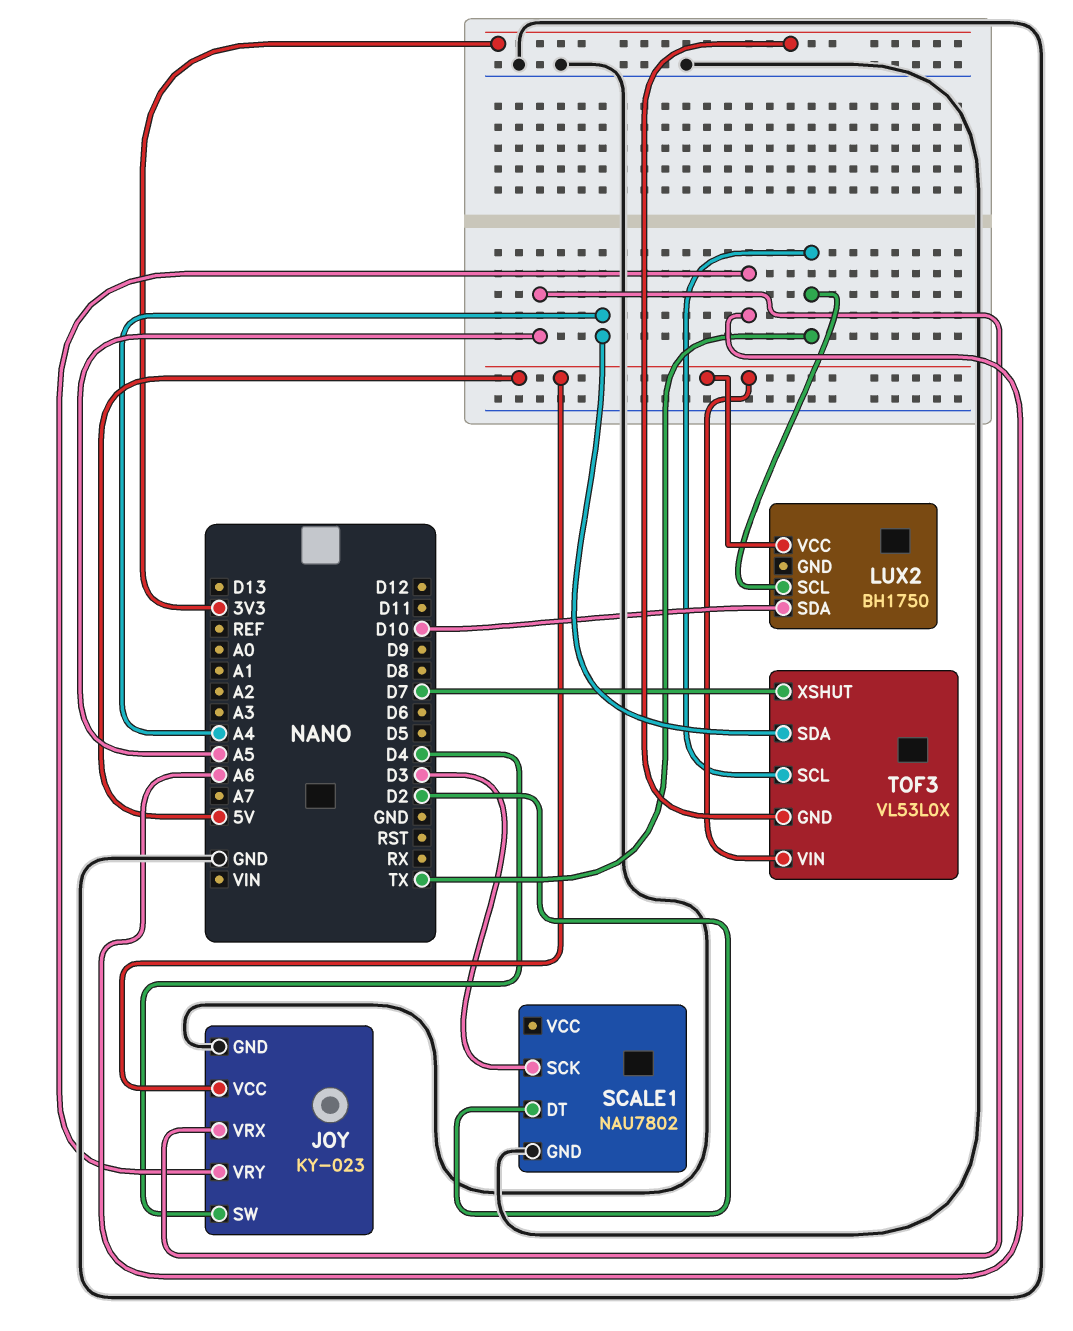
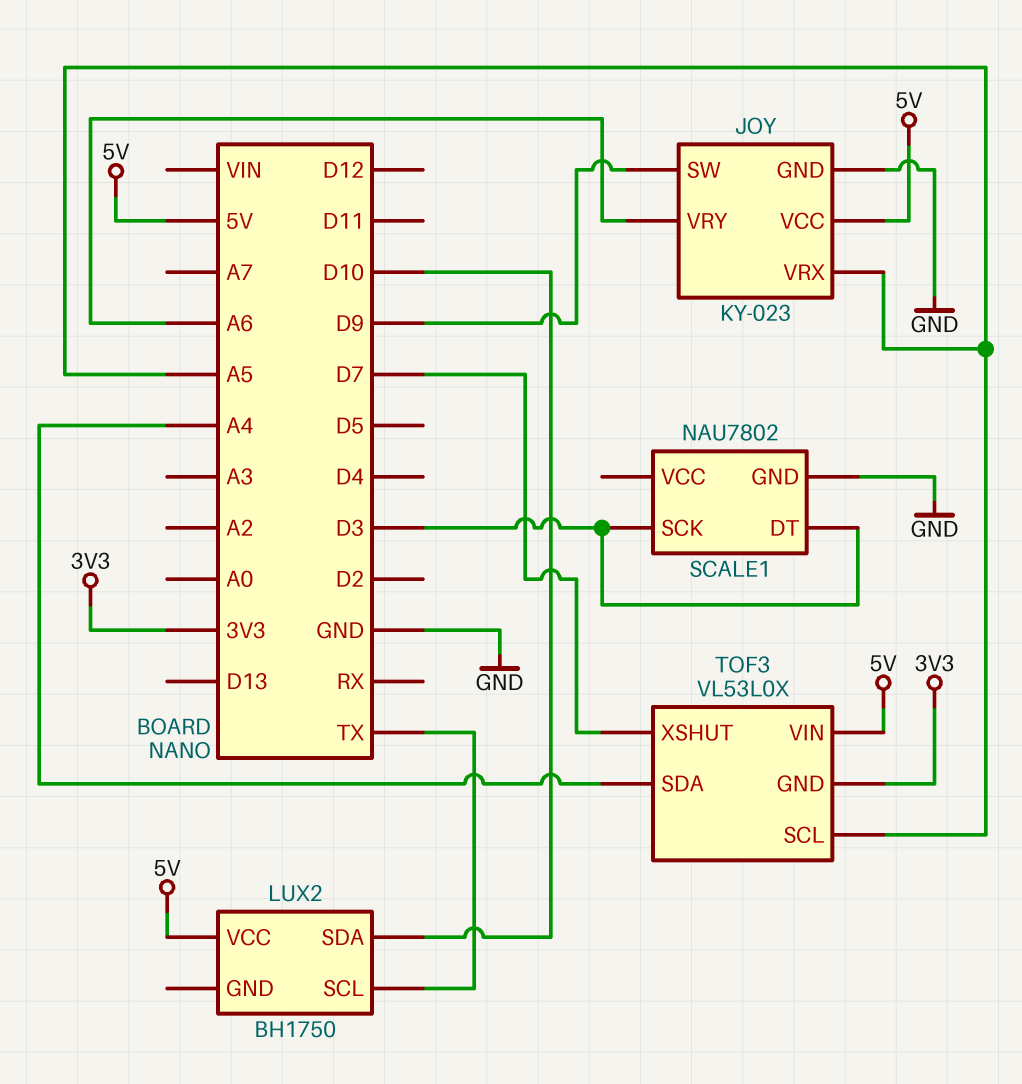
JOY pin SW: D4 -> D9
SCALE1 pin DT: D2 -> D3
TOF3 pin SCL: TX -> A5

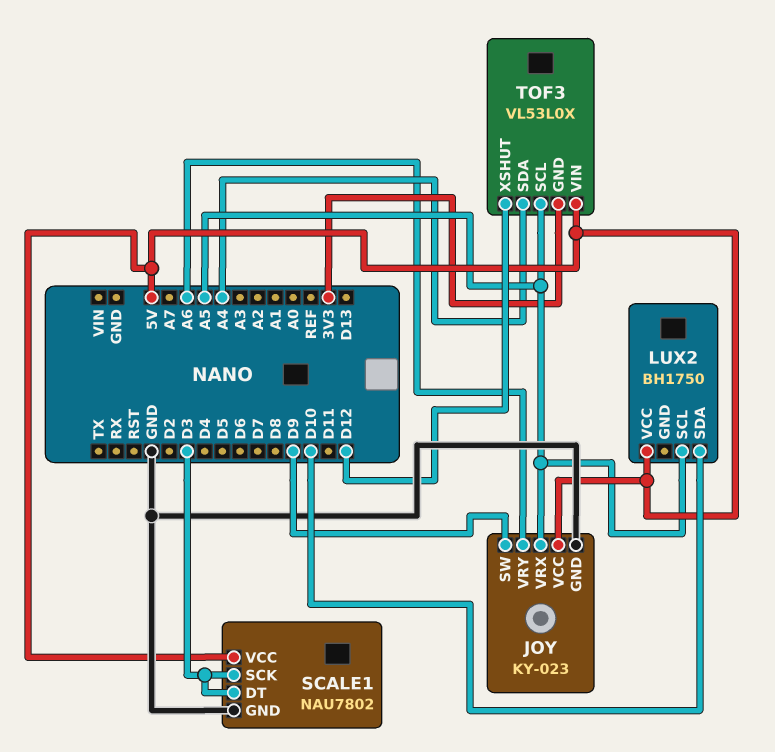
LUX2 pin SCL: TX -> A5
SCALE1 pin VCC: none -> 5V
TOF3 pin XSHUT: D7 -> D12

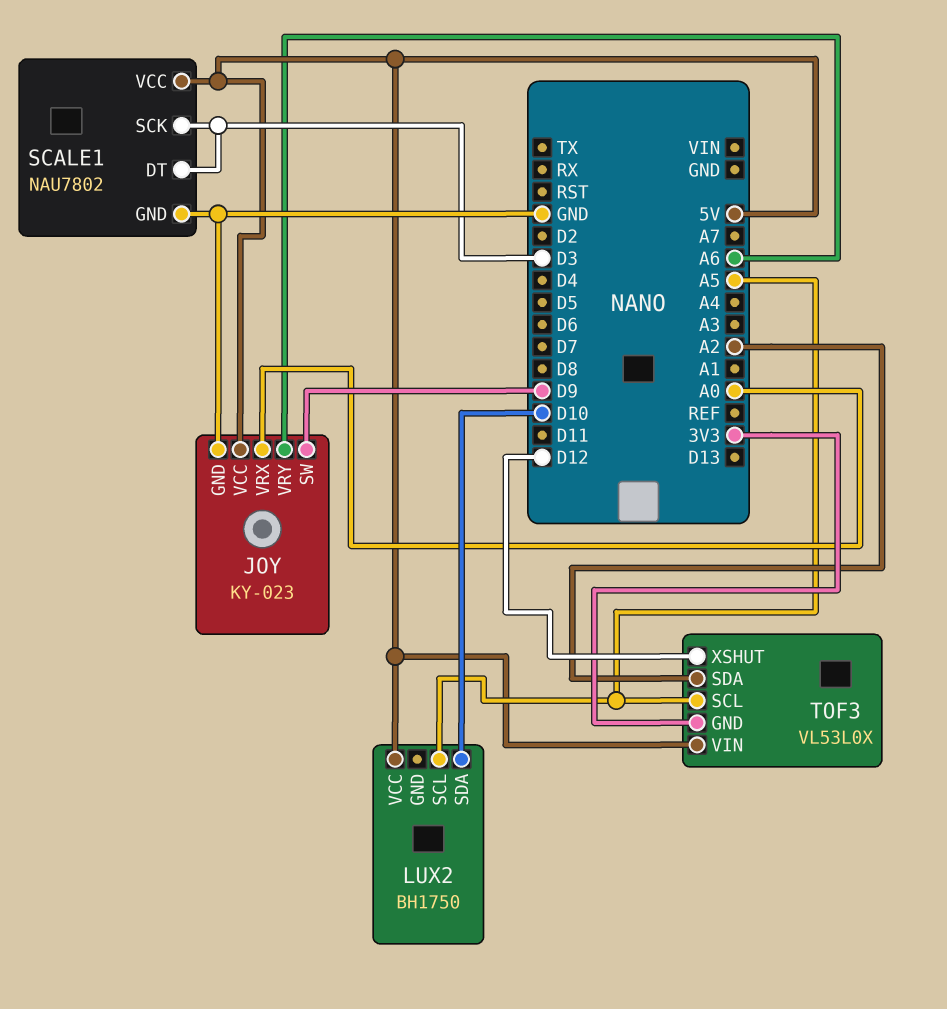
JOY pin VRX: A5 -> A0
TOF3 pin SDA: A4 -> A2

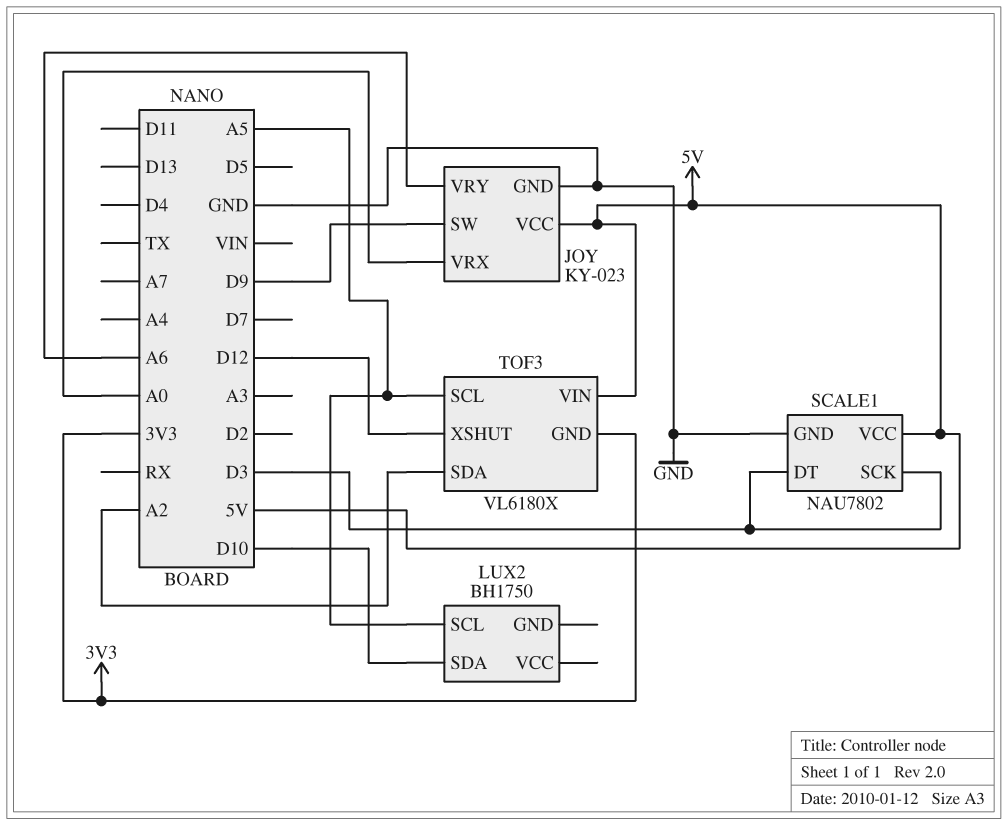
LUX2 pin VCC: 5V -> none
TOF3: VL53L0X -> VL6180X

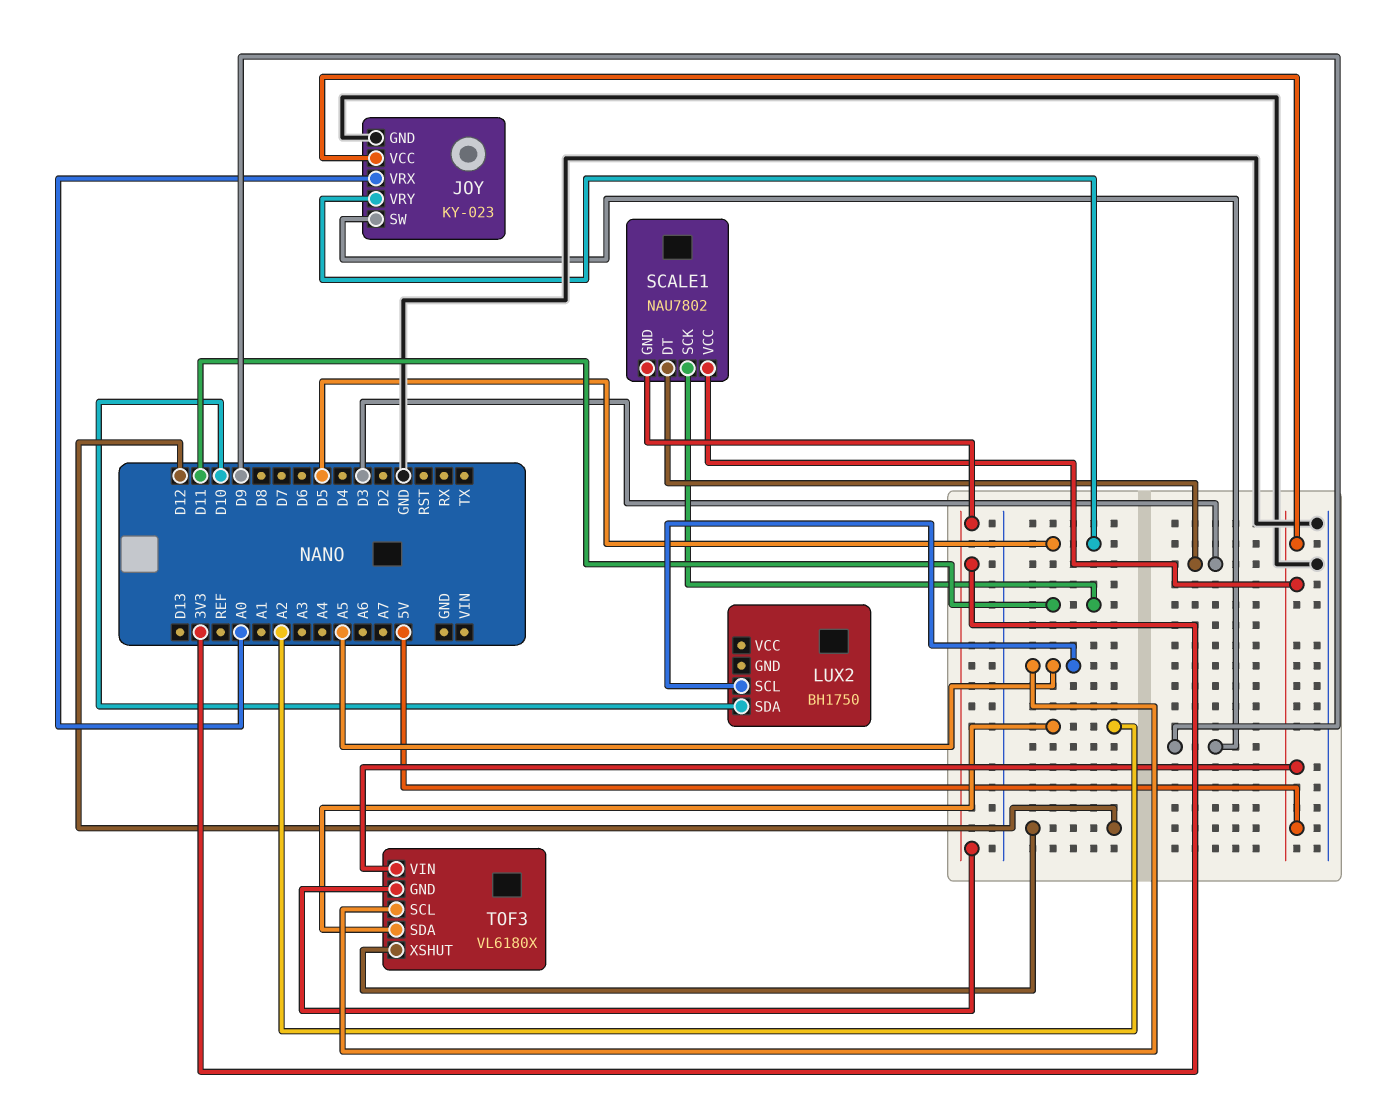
JOY pin VRY: A6 -> D5
SCALE1 pin GND: GND -> 3V3
SCALE1 pin SCK: D3 -> D11

